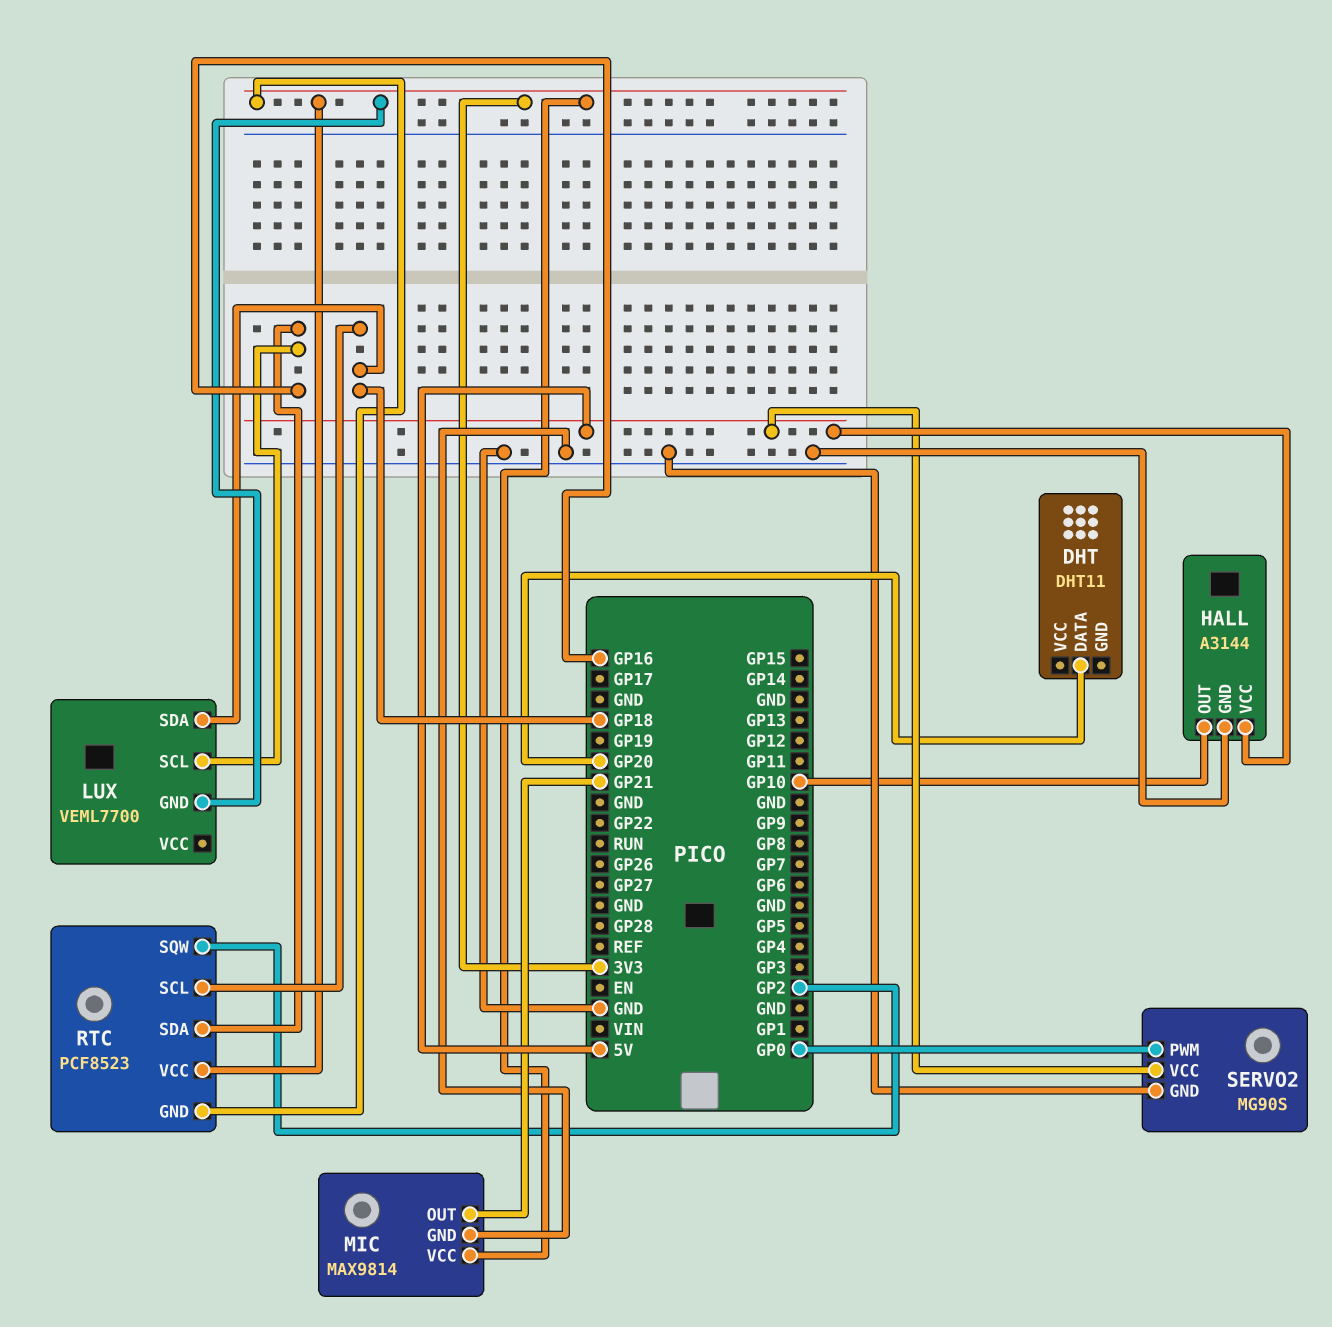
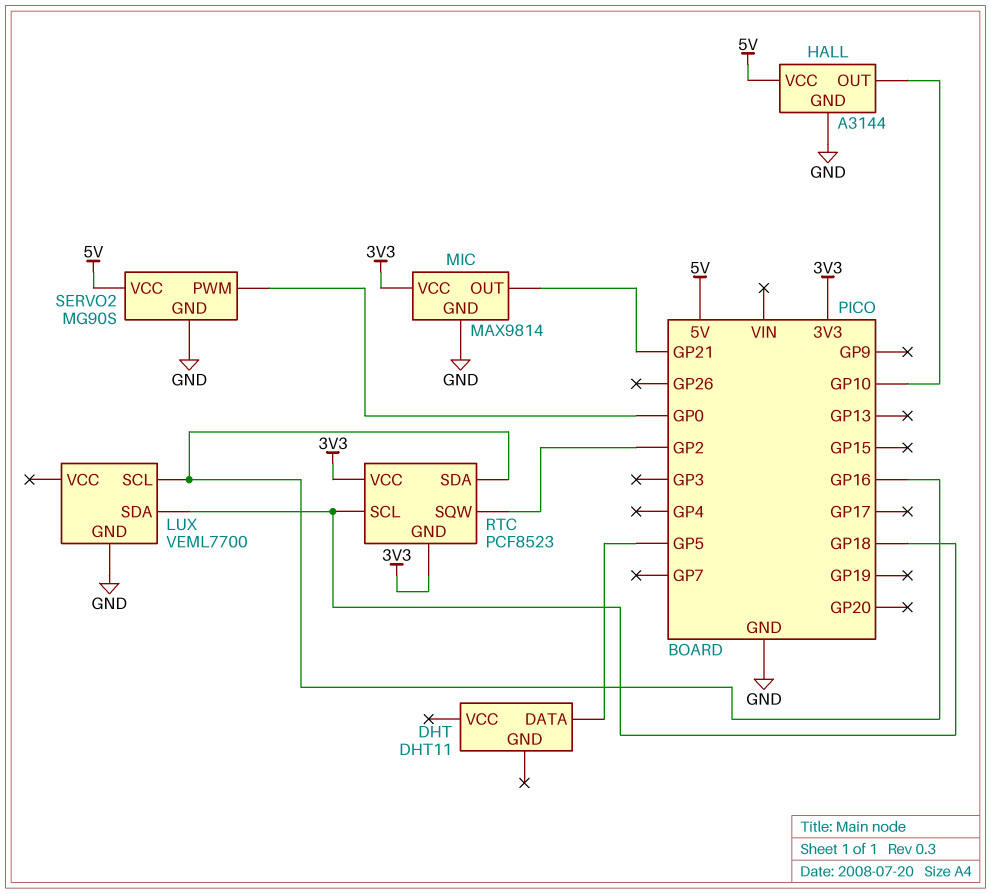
DHT pin DATA: GP20 -> GP5
LUX pin GND: 3V3 -> GND

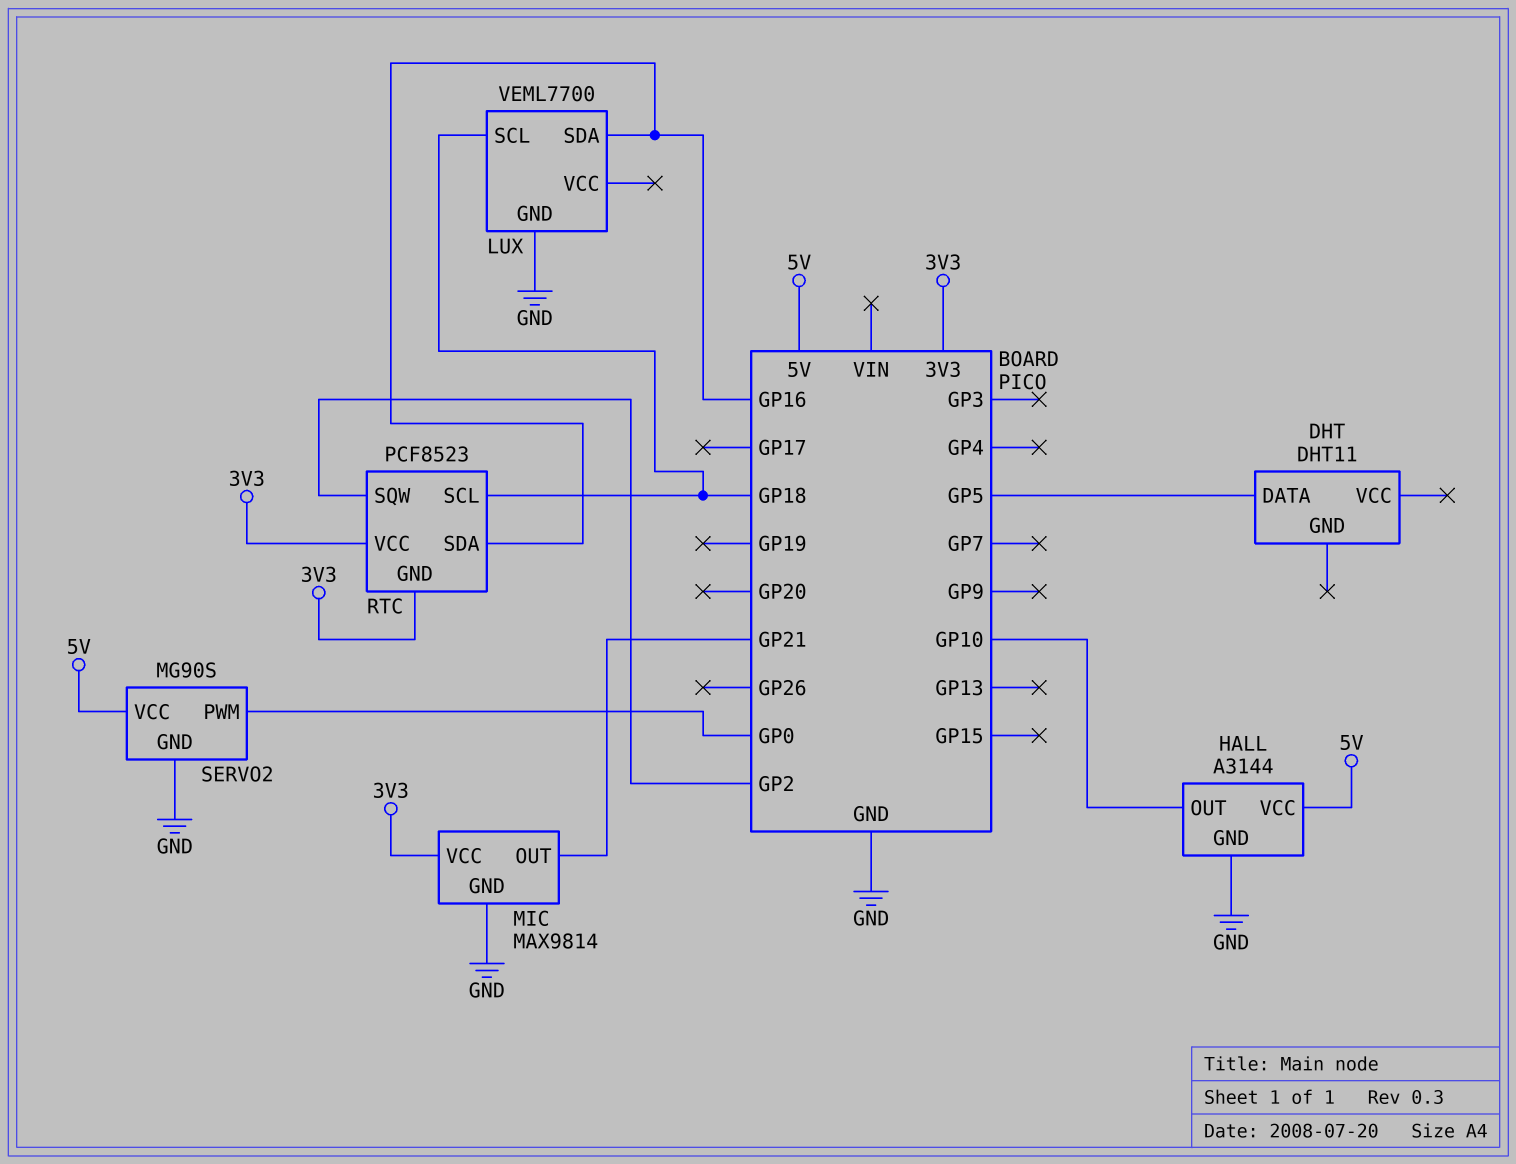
LUX pin SCL: GP16 -> GP18
LUX pin SDA: GP18 -> GP16

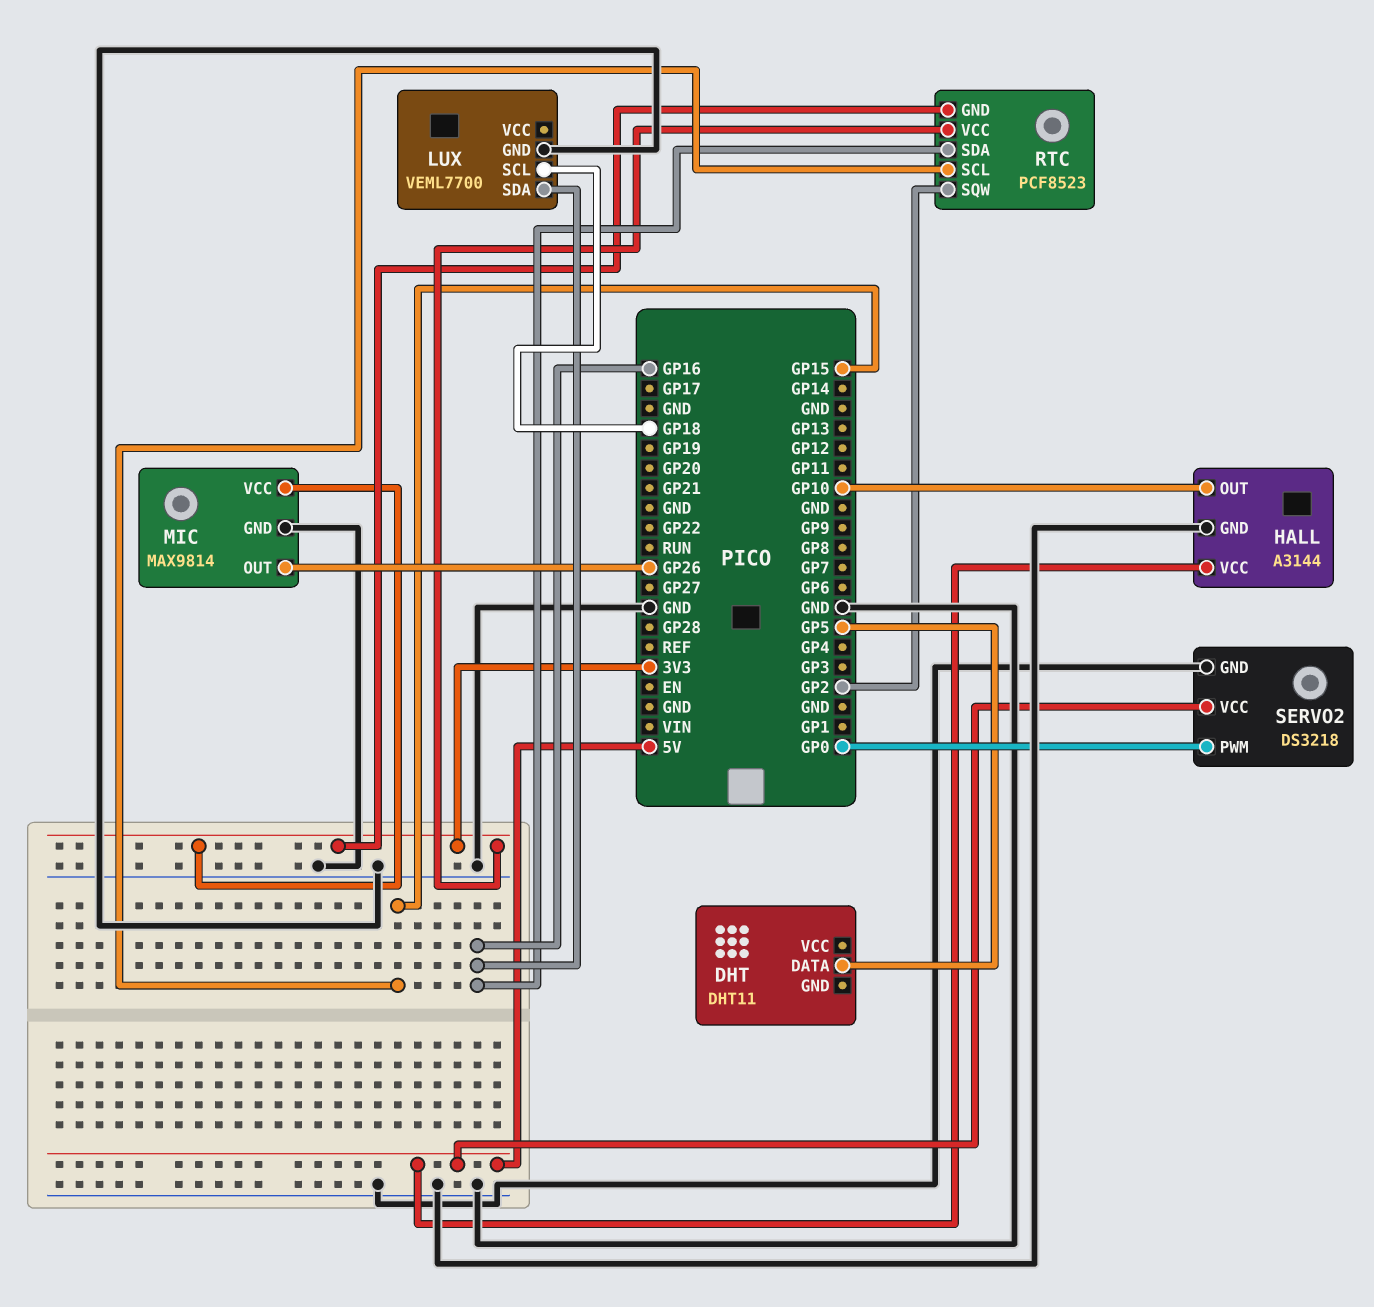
MIC pin OUT: GP21 -> GP26
RTC pin SCL: GP18 -> GP15
SERVO2: MG90S -> DS3218

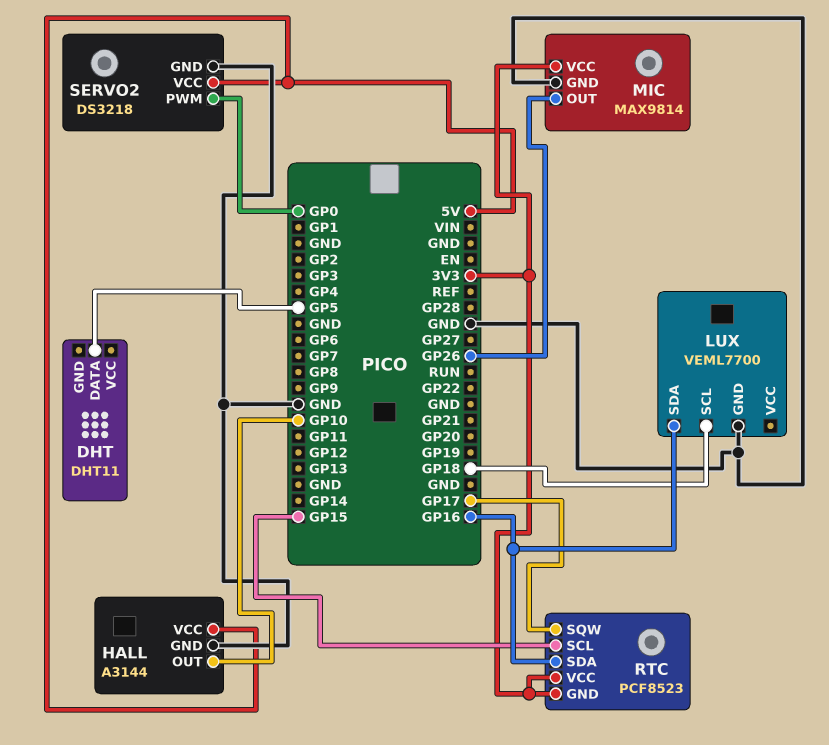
RTC pin SQW: GP2 -> GP17

